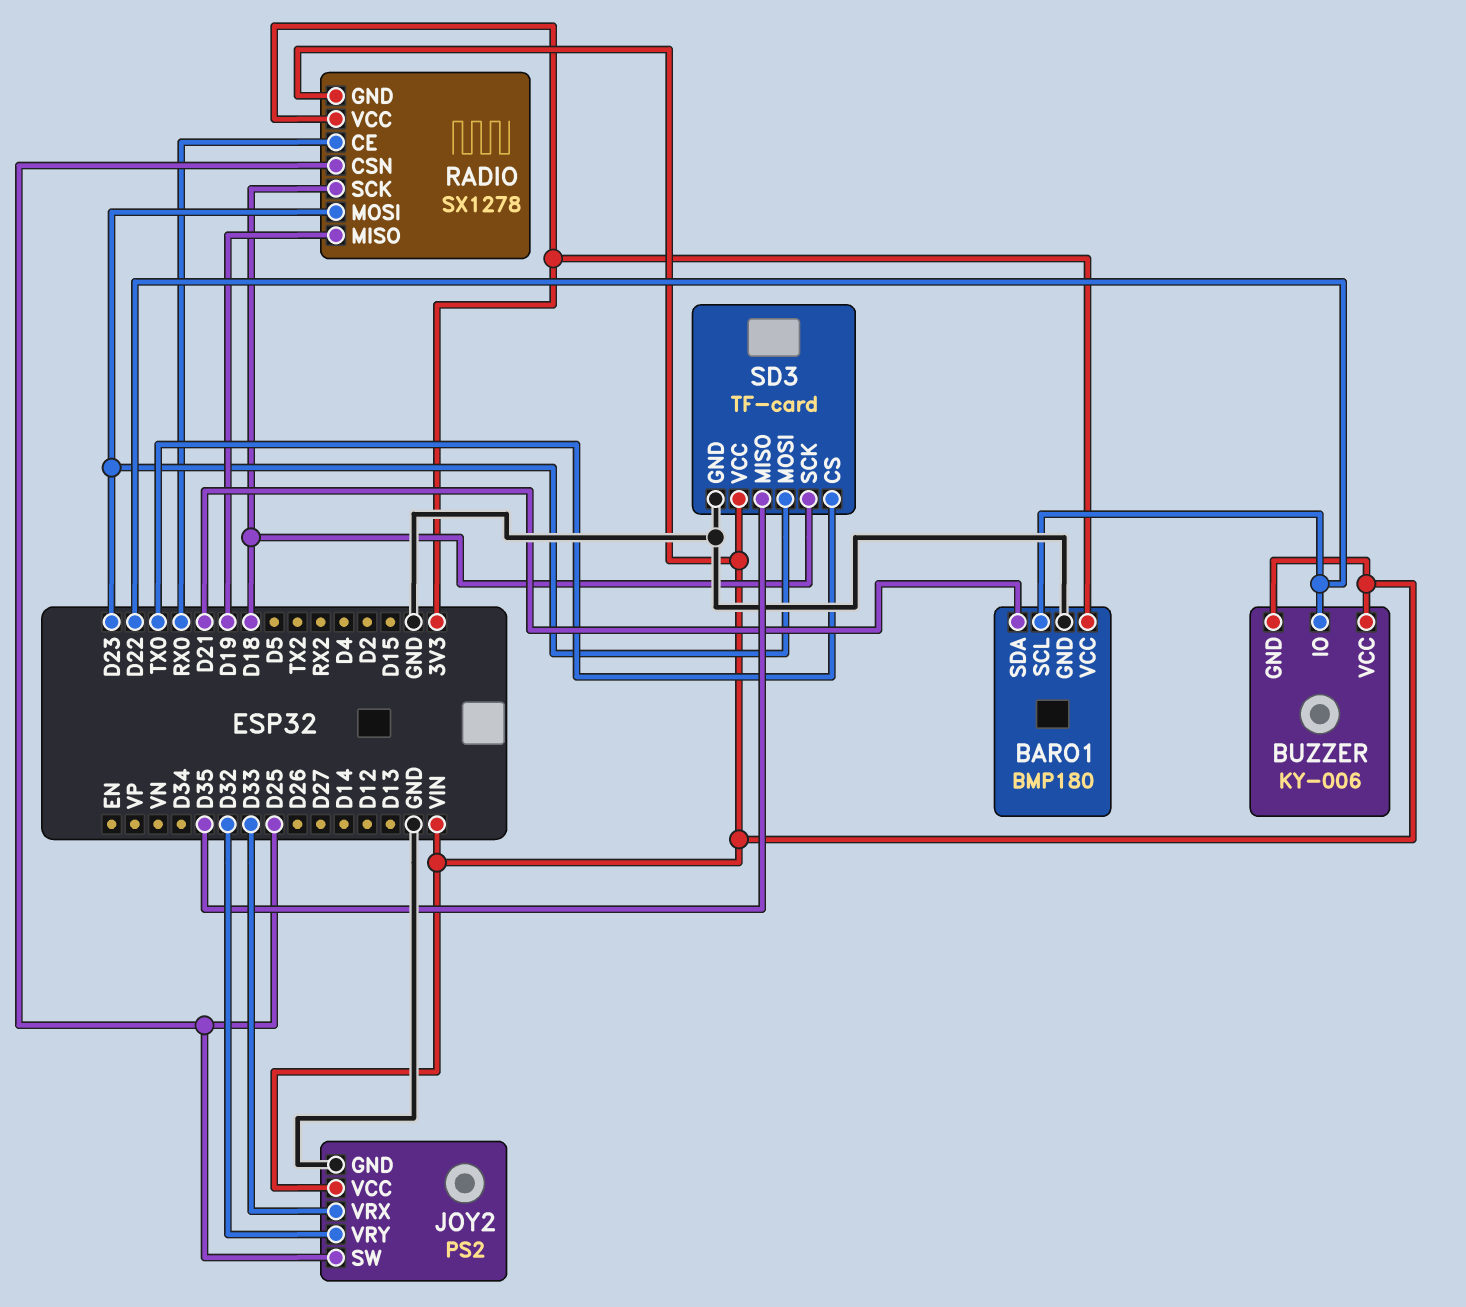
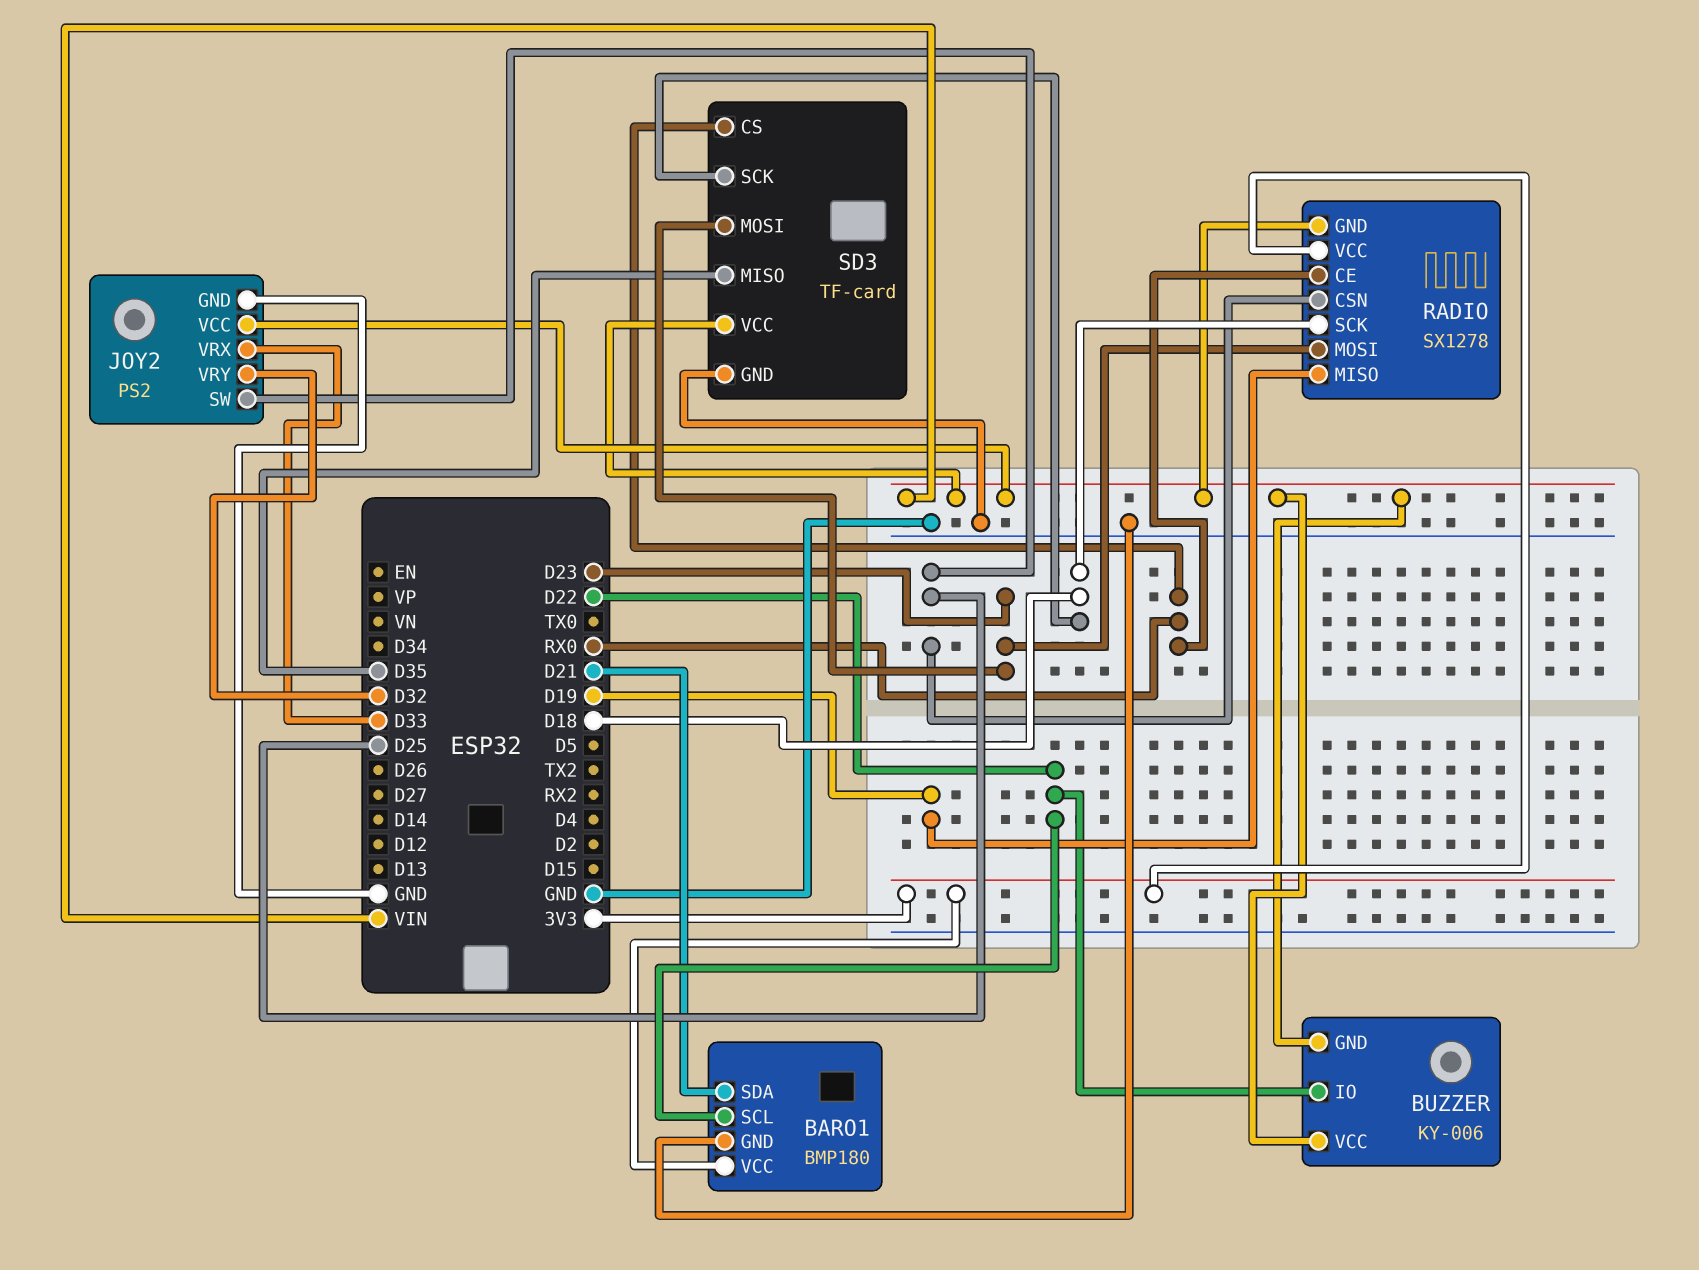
SD3 pin CS: TX0 -> RX0

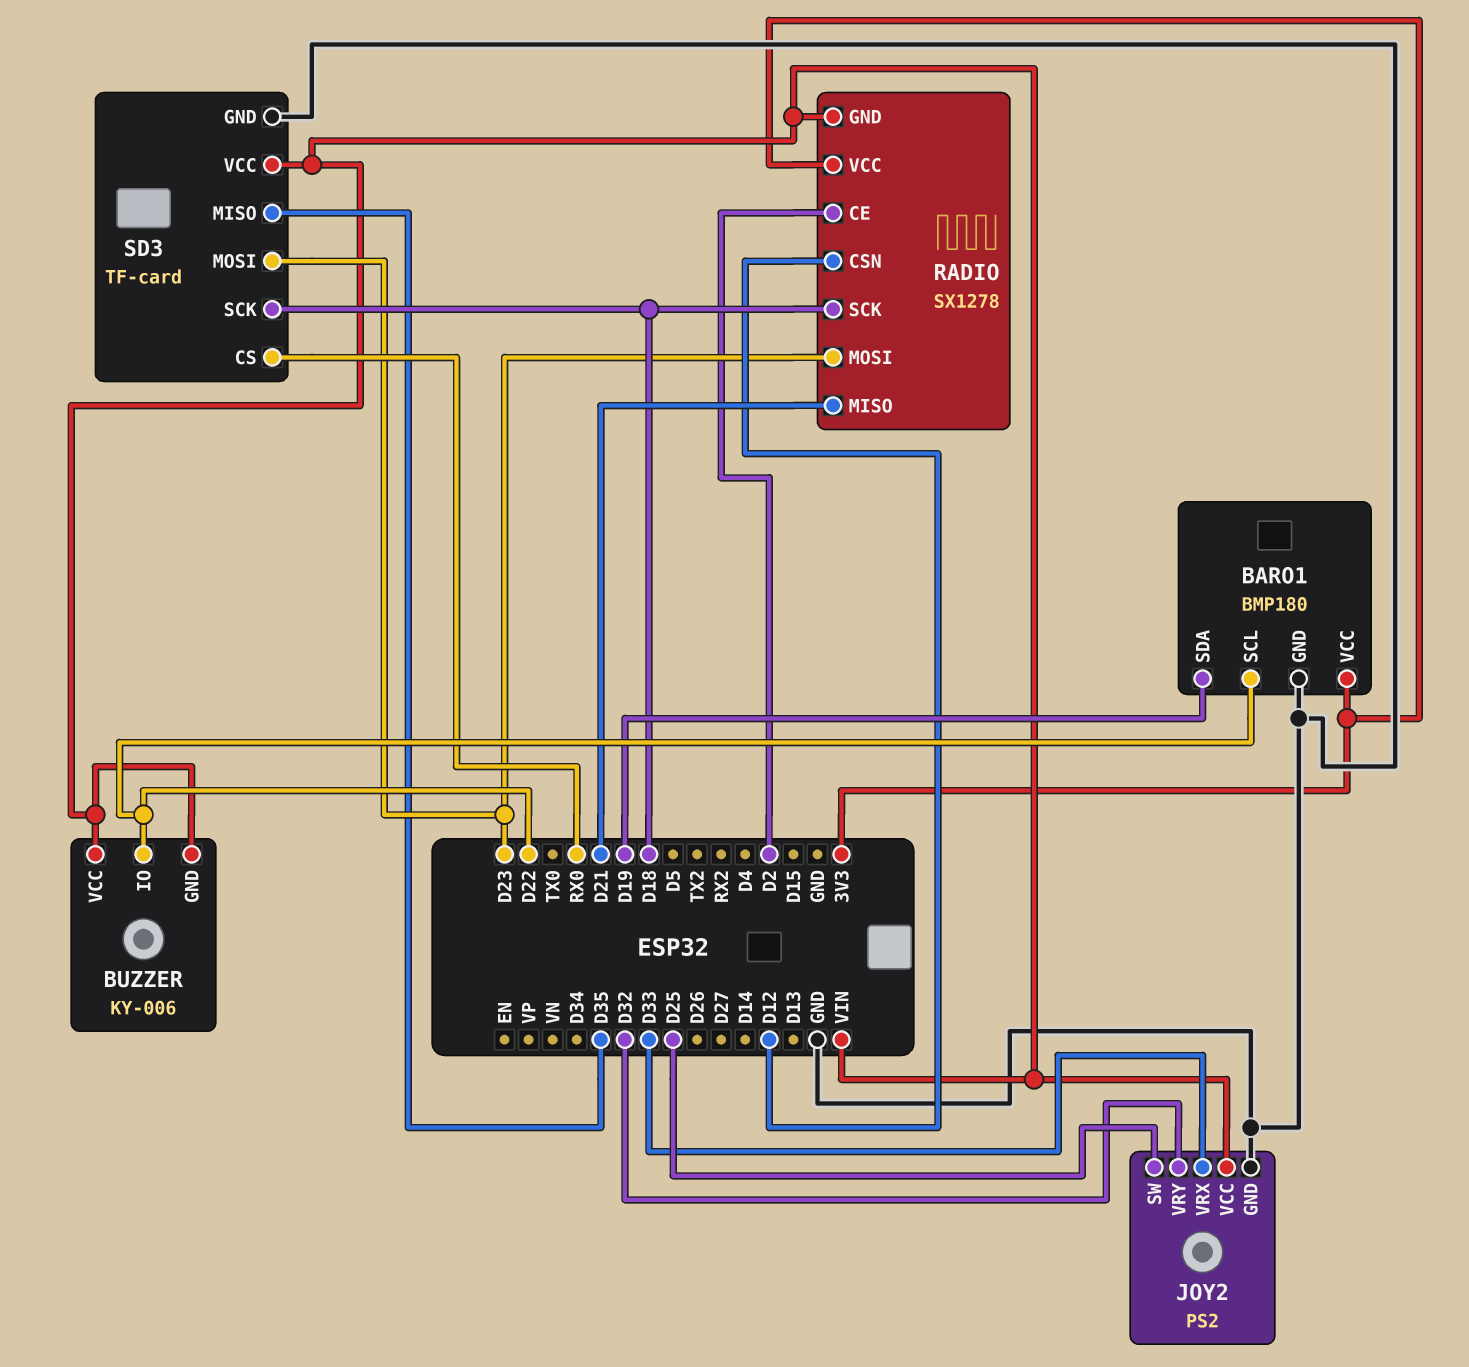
BARO1 pin SDA: D21 -> D19
RADIO pin CE: RX0 -> D2
RADIO pin CSN: D25 -> D12
RADIO pin MISO: D19 -> D21

